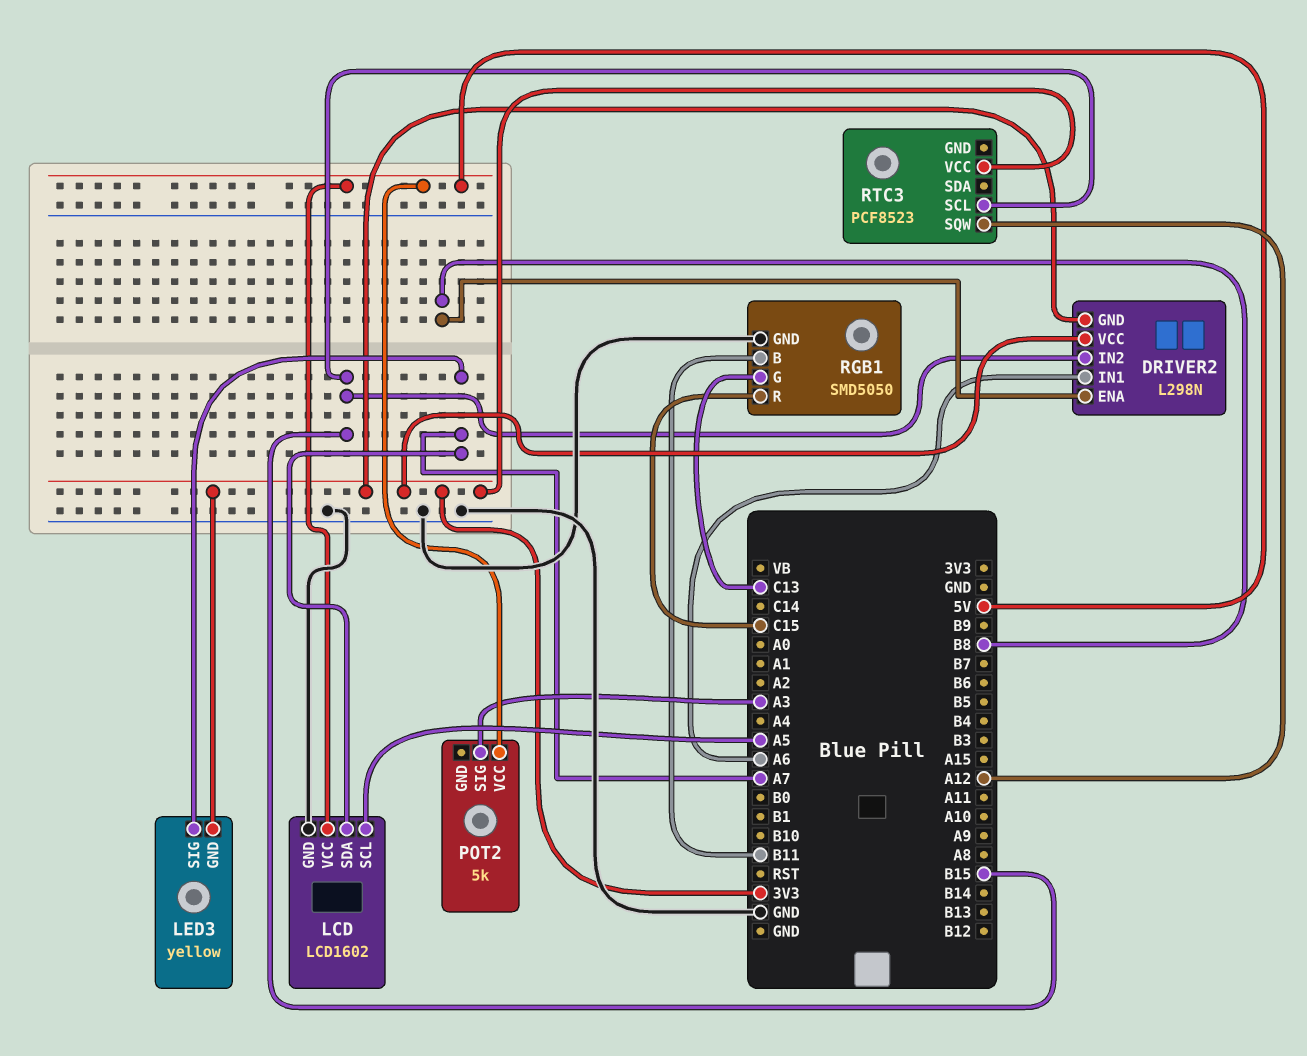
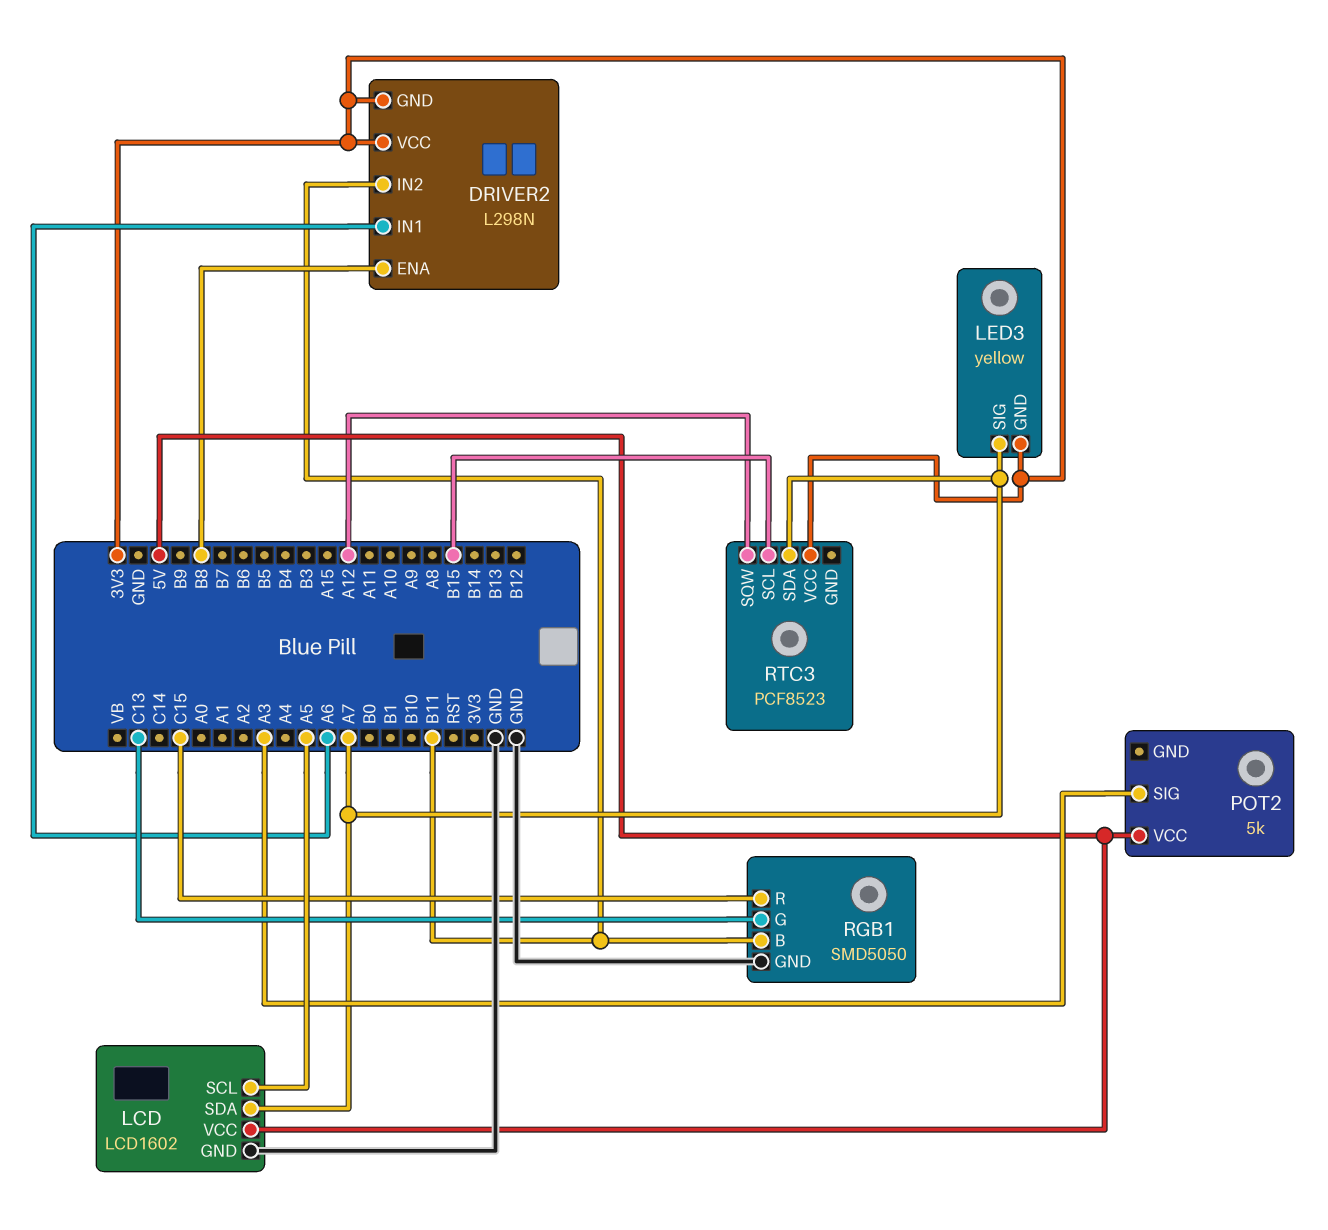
DRIVER2 pin IN2: B15 -> B11
RTC3 pin SDA: none -> A7

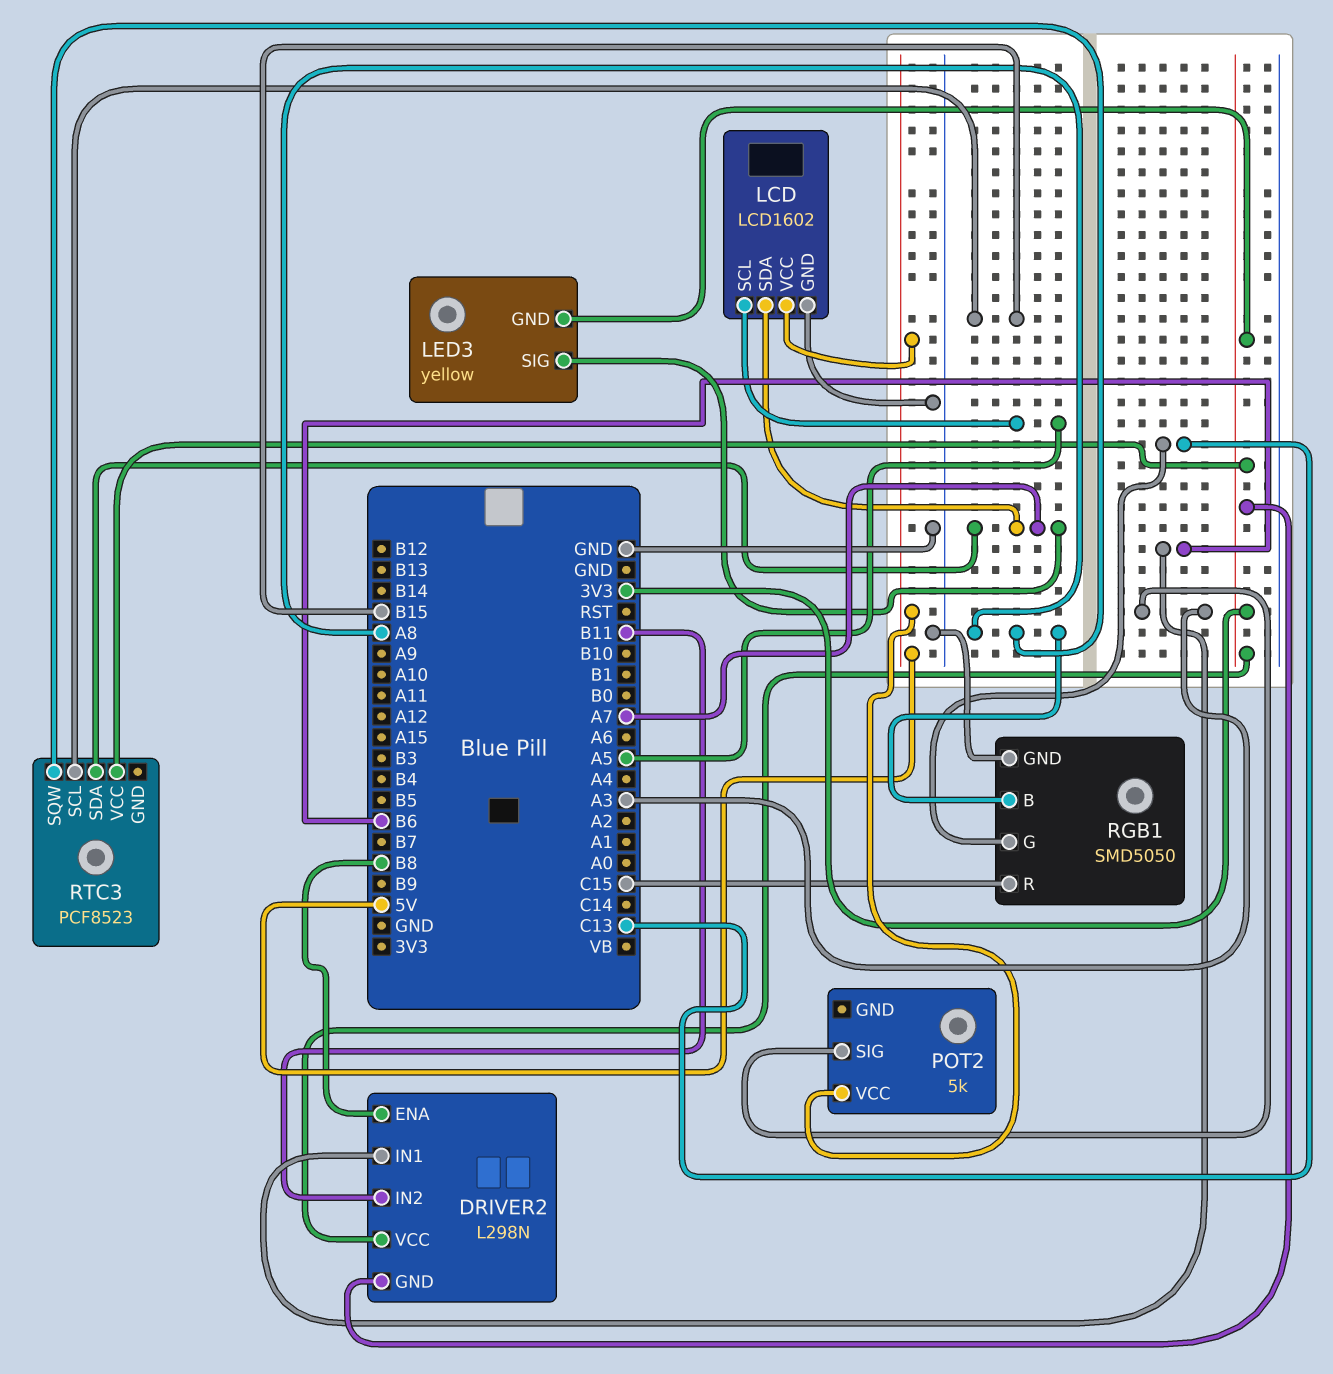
DRIVER2 pin IN1: A6 -> B6
RGB1 pin B: B11 -> A8
RTC3 pin SQW: A12 -> A8

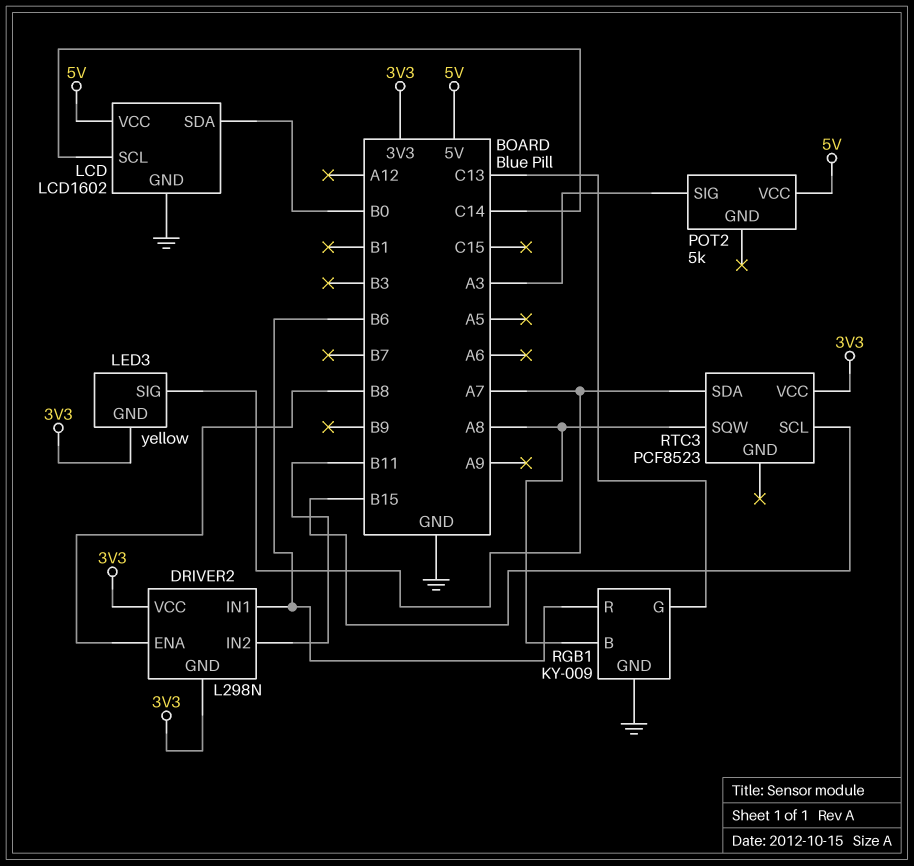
LCD pin SCL: A5 -> C14
LCD pin SDA: A7 -> B0
RGB1: SMD5050 -> KY-009
RGB1 pin R: C15 -> B6

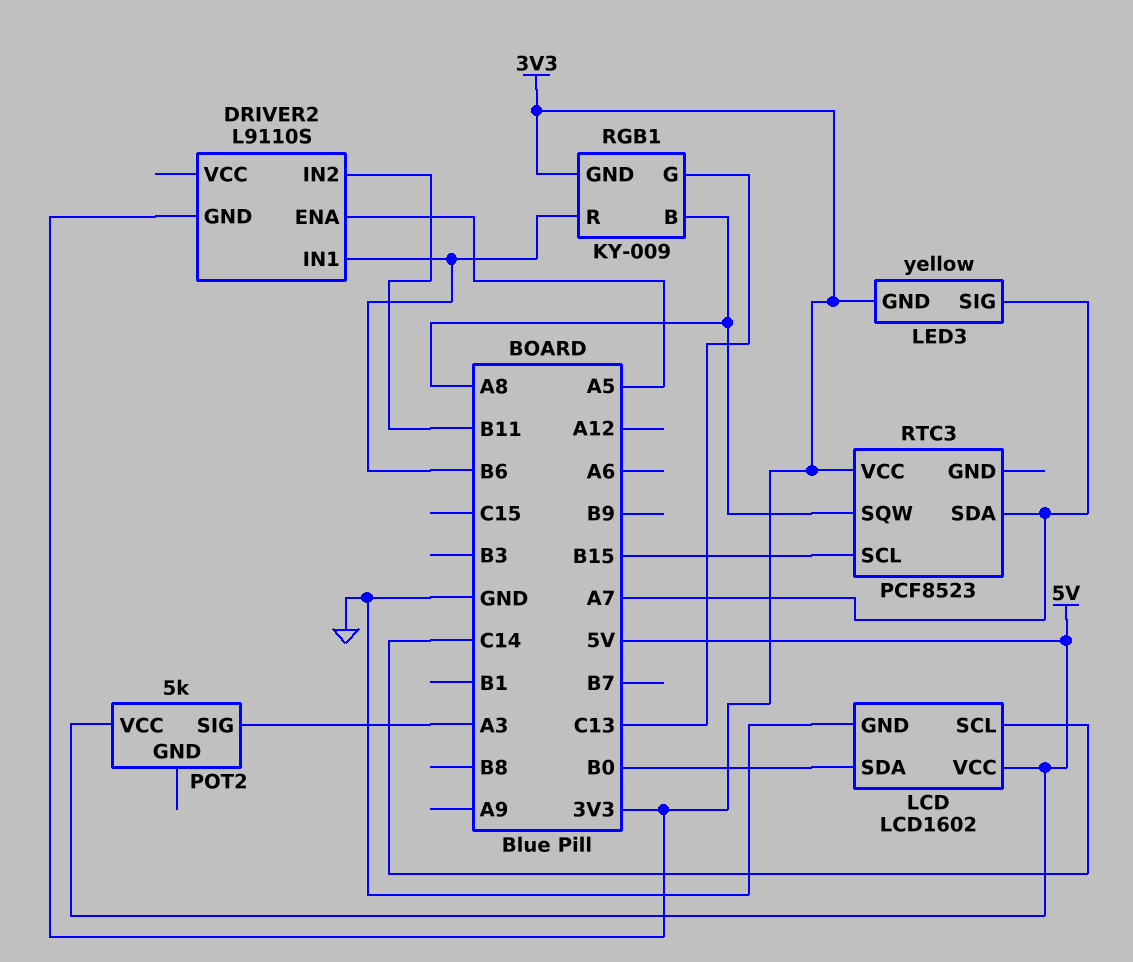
DRIVER2: L298N -> L9110S
DRIVER2 pin ENA: B8 -> A5
DRIVER2 pin VCC: 3V3 -> none
RGB1 pin GND: GND -> 3V3

